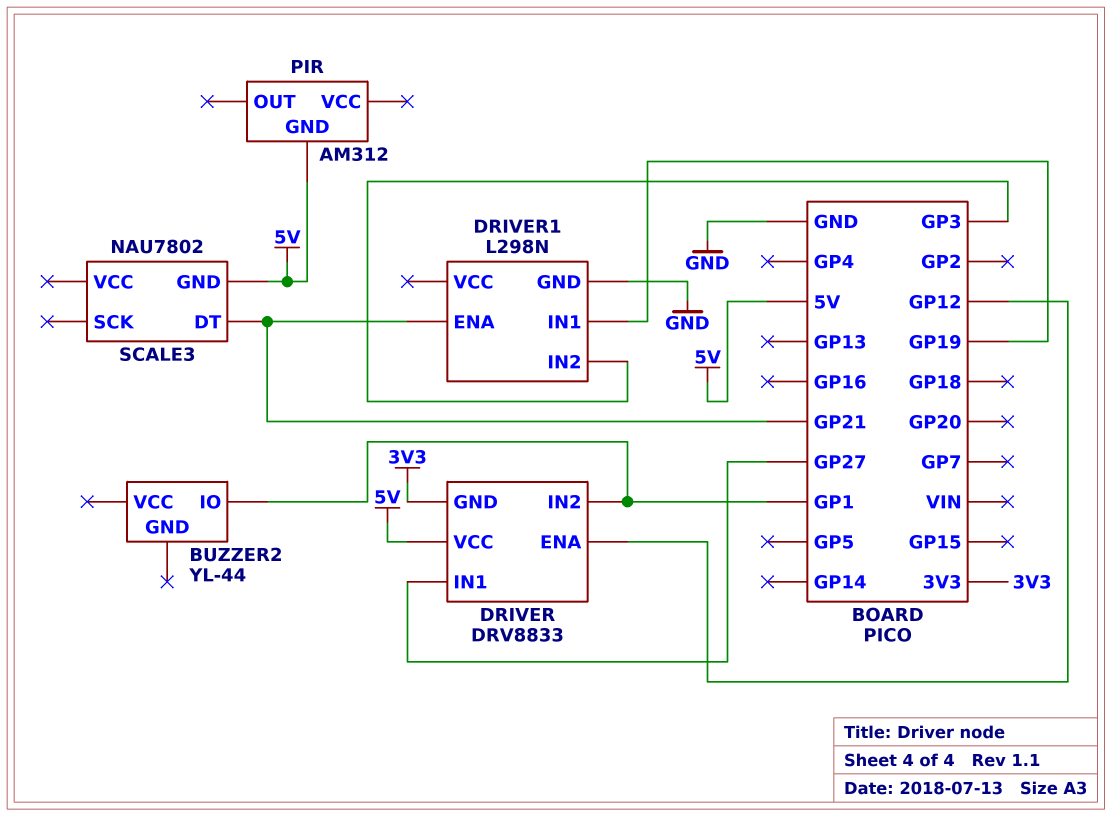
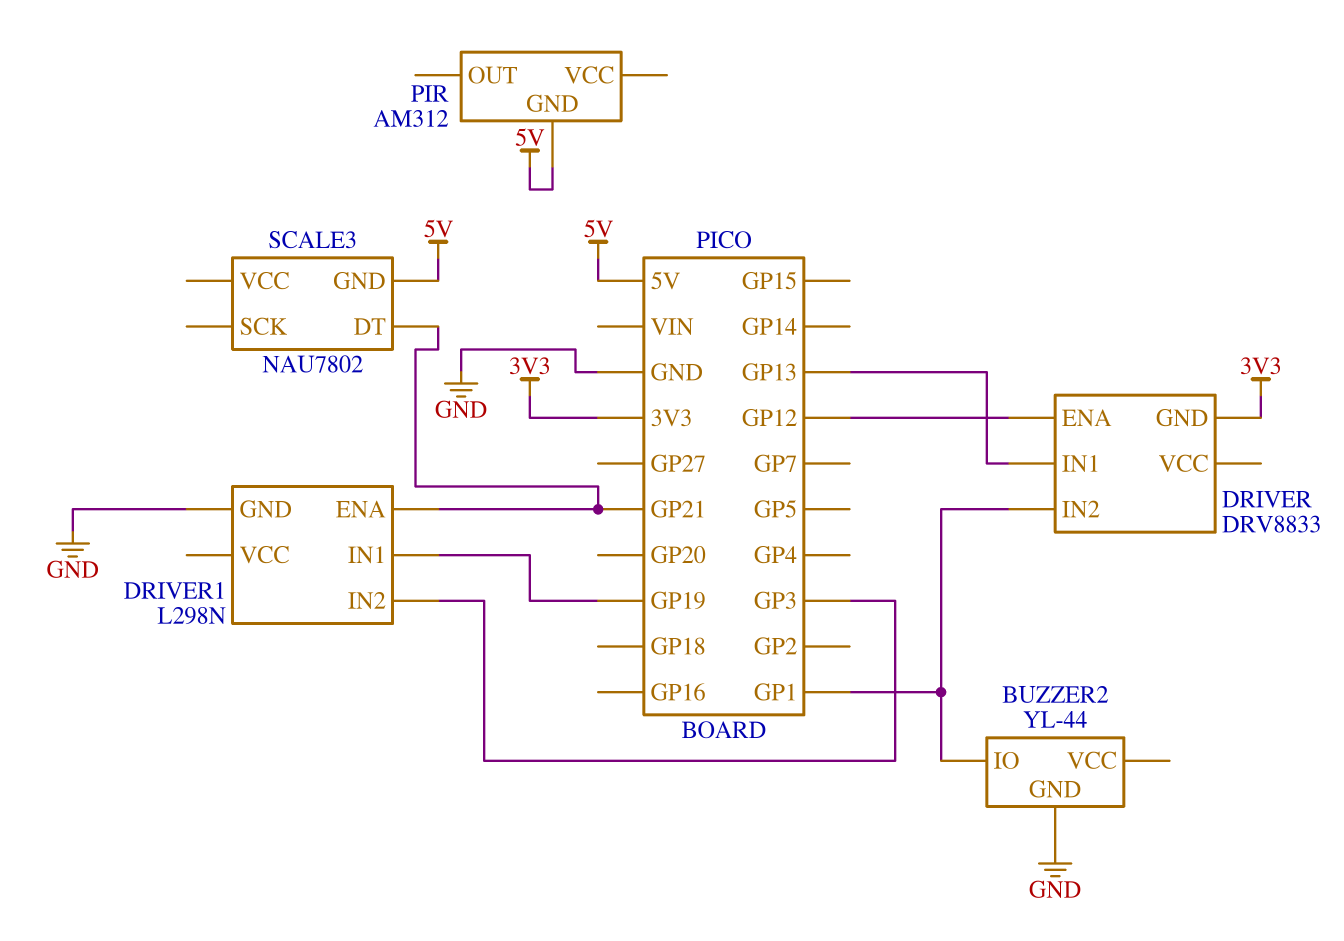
BUZZER2 pin GND: none -> GND
DRIVER pin IN1: GP27 -> GP13
DRIVER pin VCC: 5V -> none

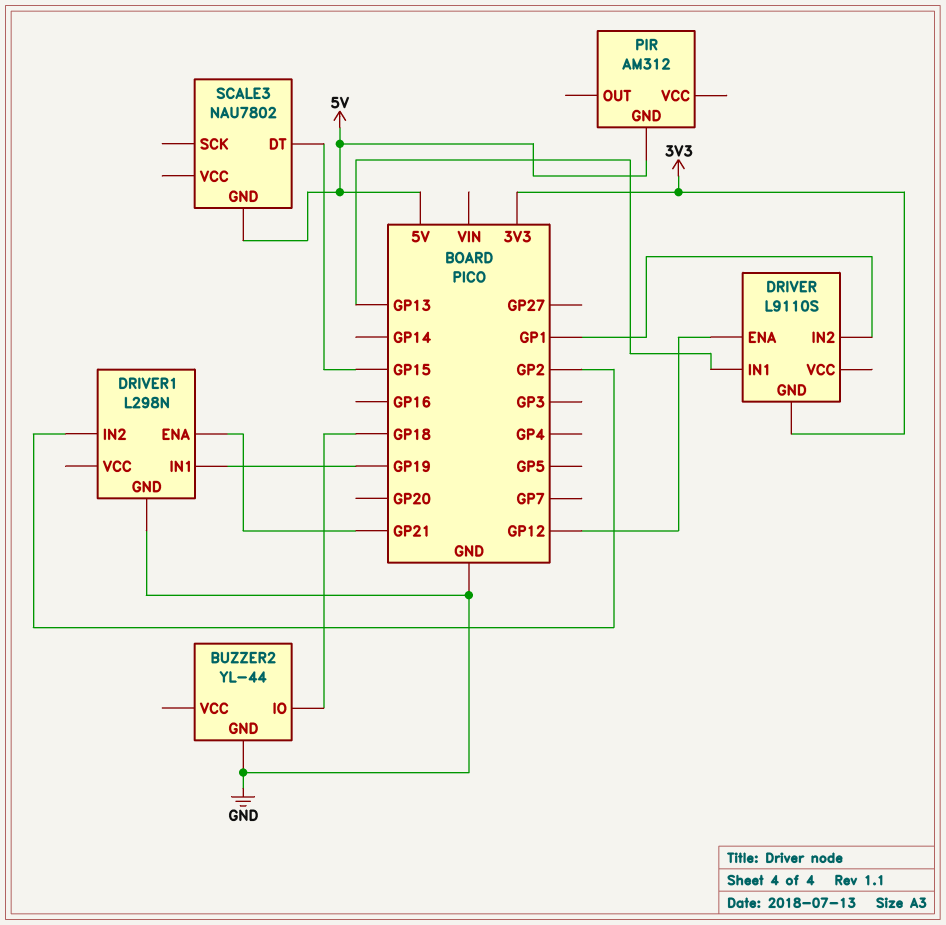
BUZZER2 pin IO: GP1 -> GP18
DRIVER: DRV8833 -> L9110S
DRIVER1 pin IN2: GP3 -> GP2
SCALE3 pin DT: GP21 -> GP15

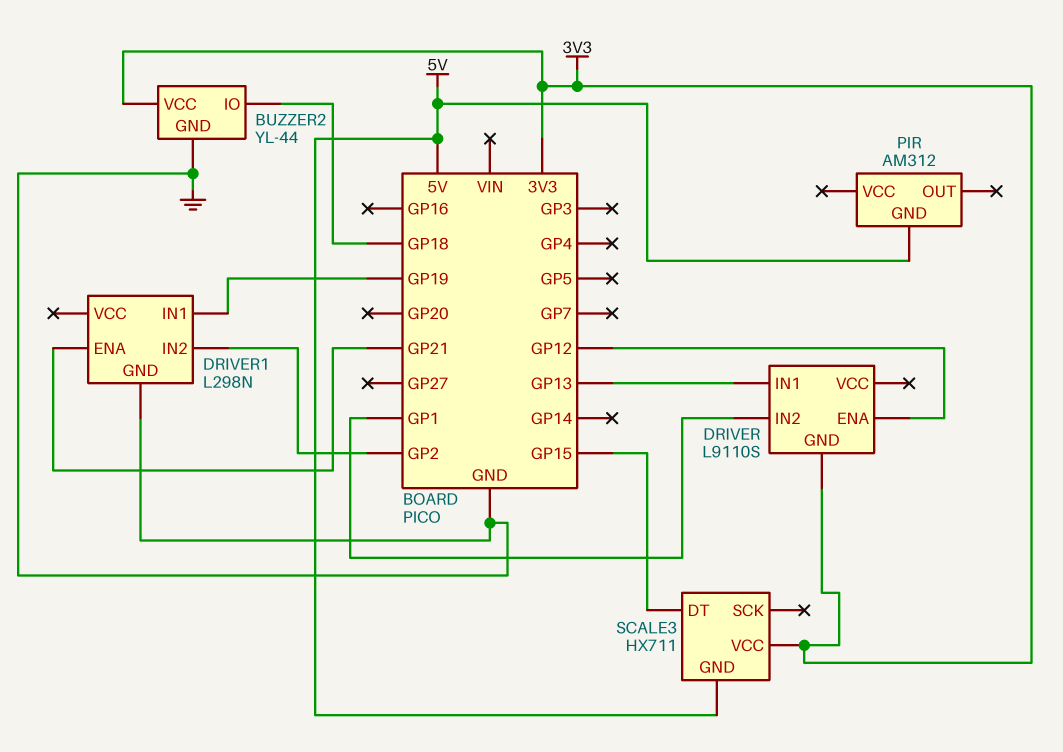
BUZZER2 pin VCC: none -> 3V3
SCALE3: NAU7802 -> HX711
SCALE3 pin VCC: none -> 3V3

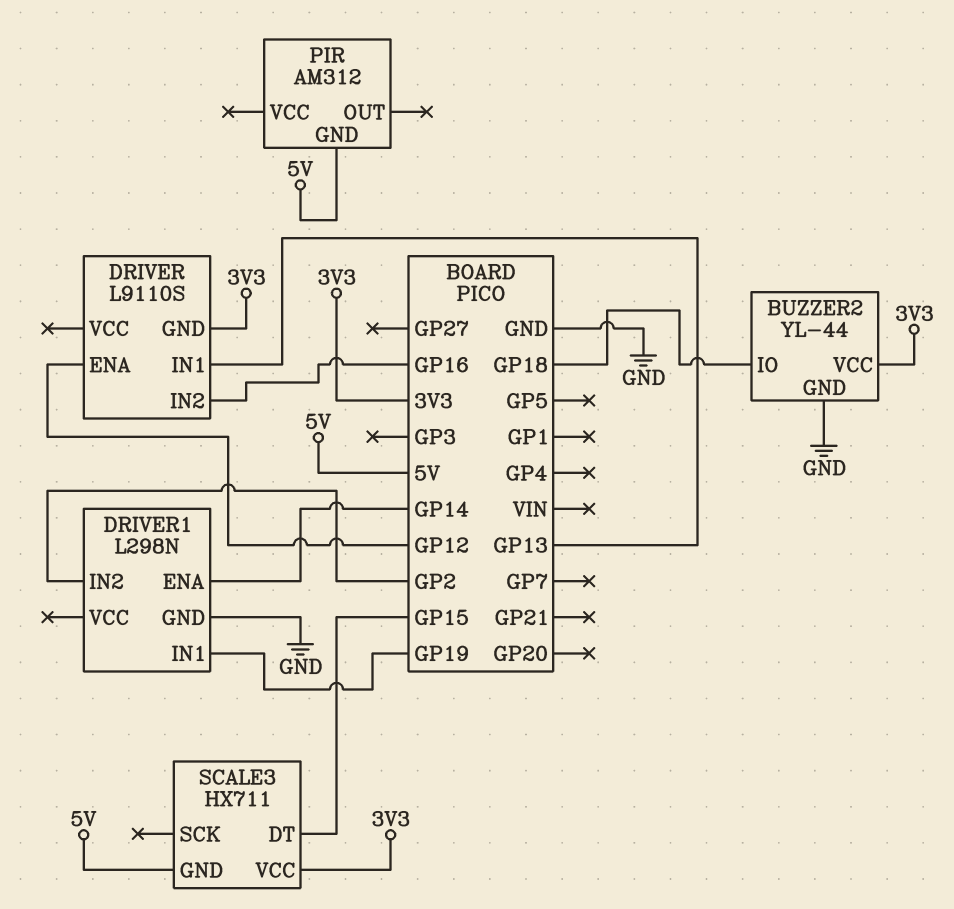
DRIVER pin IN2: GP1 -> GP16
DRIVER1 pin ENA: GP21 -> GP14

